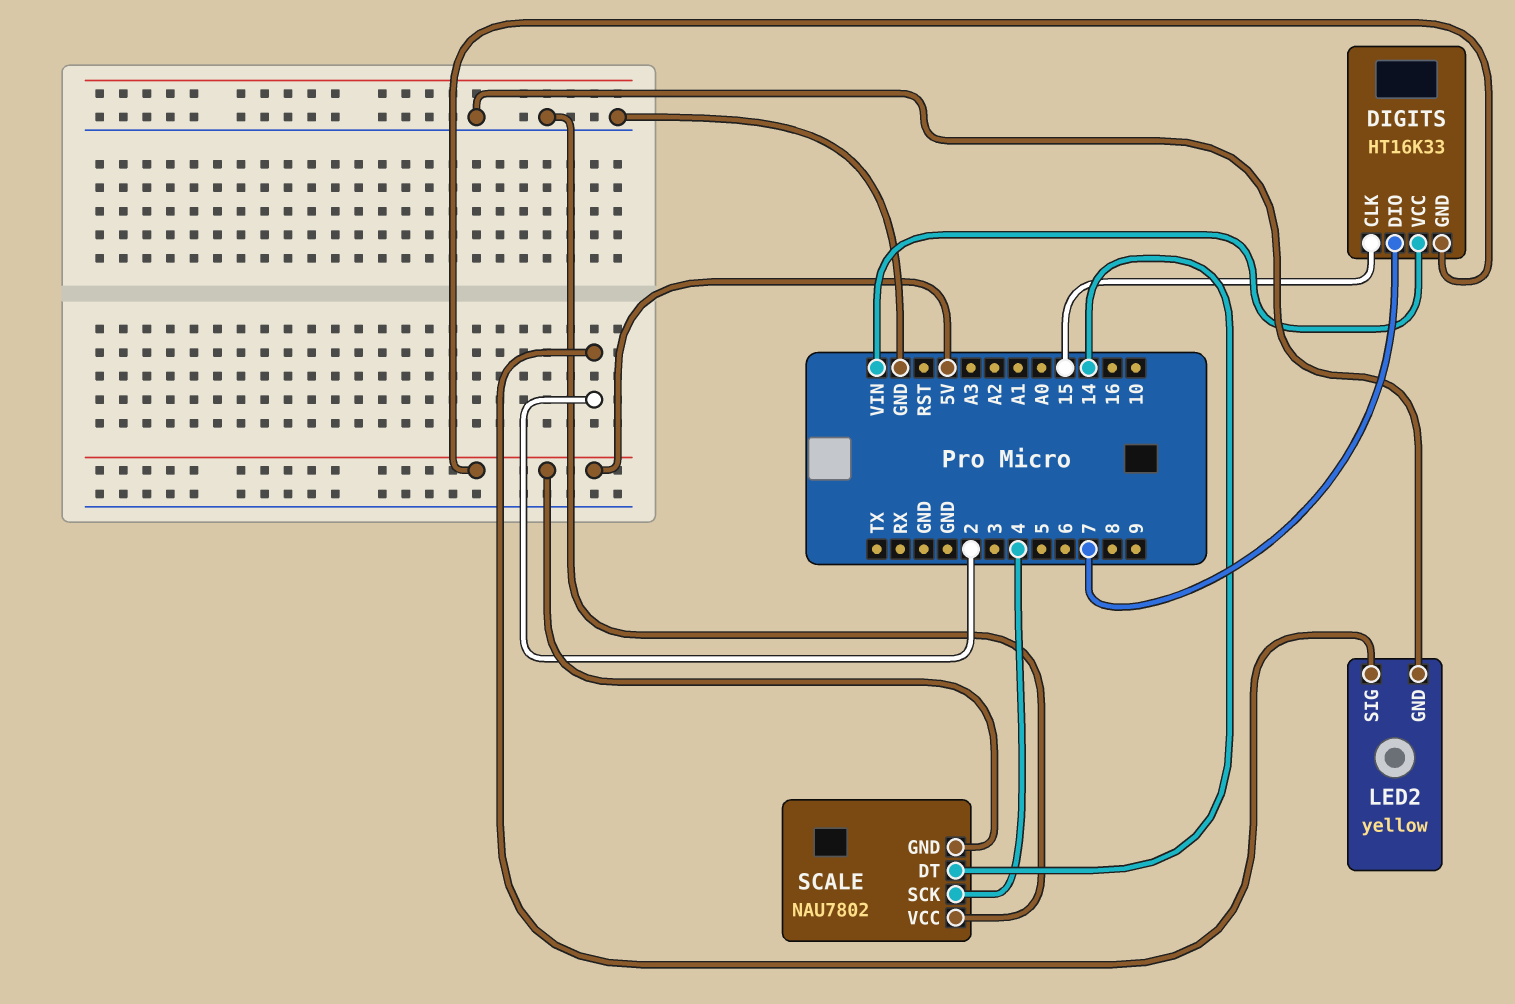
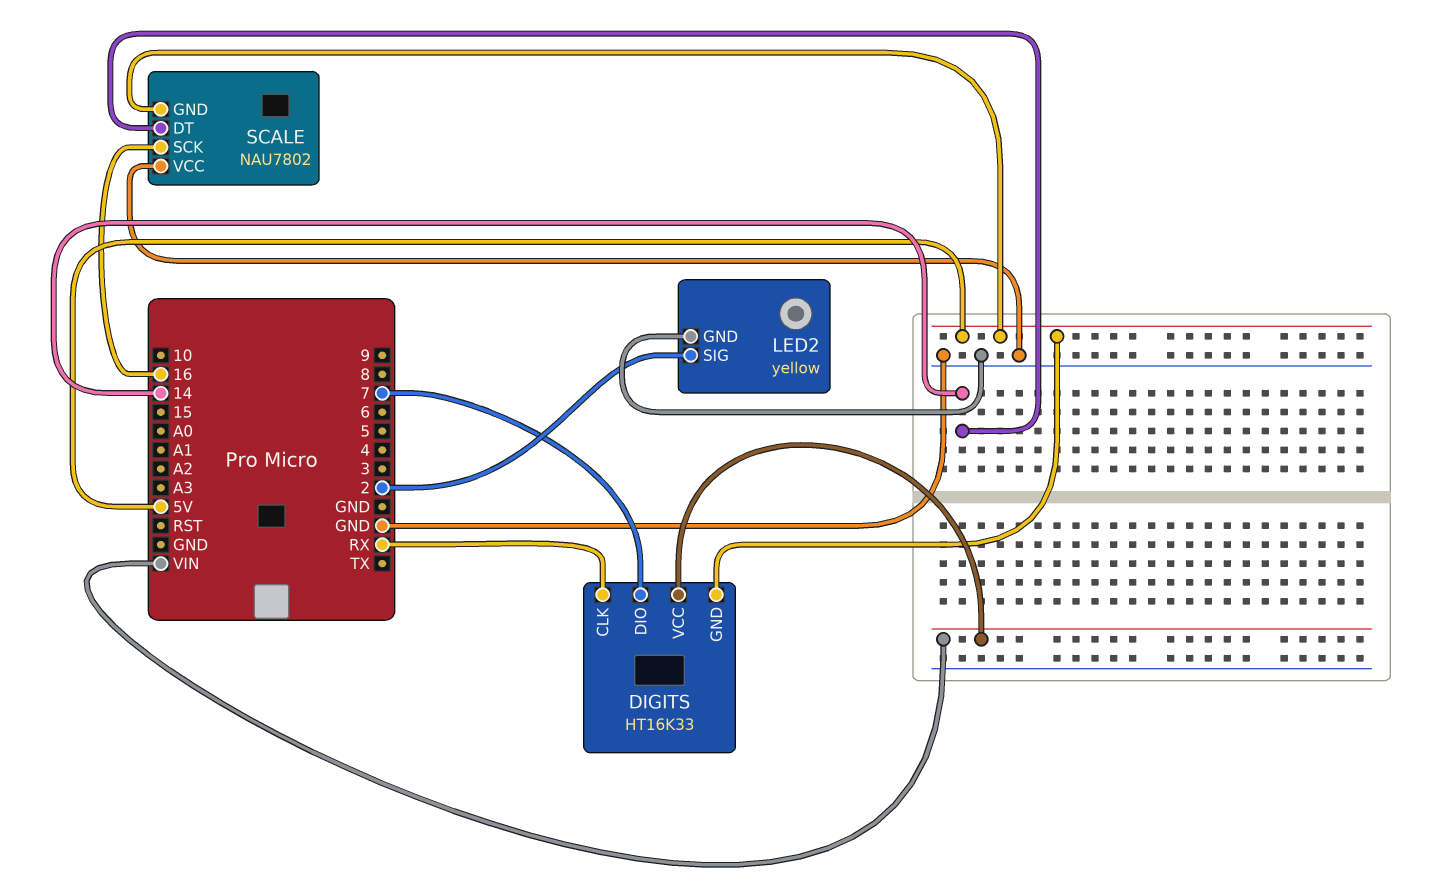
DIGITS pin CLK: 15 -> RX
SCALE pin SCK: 4 -> 16

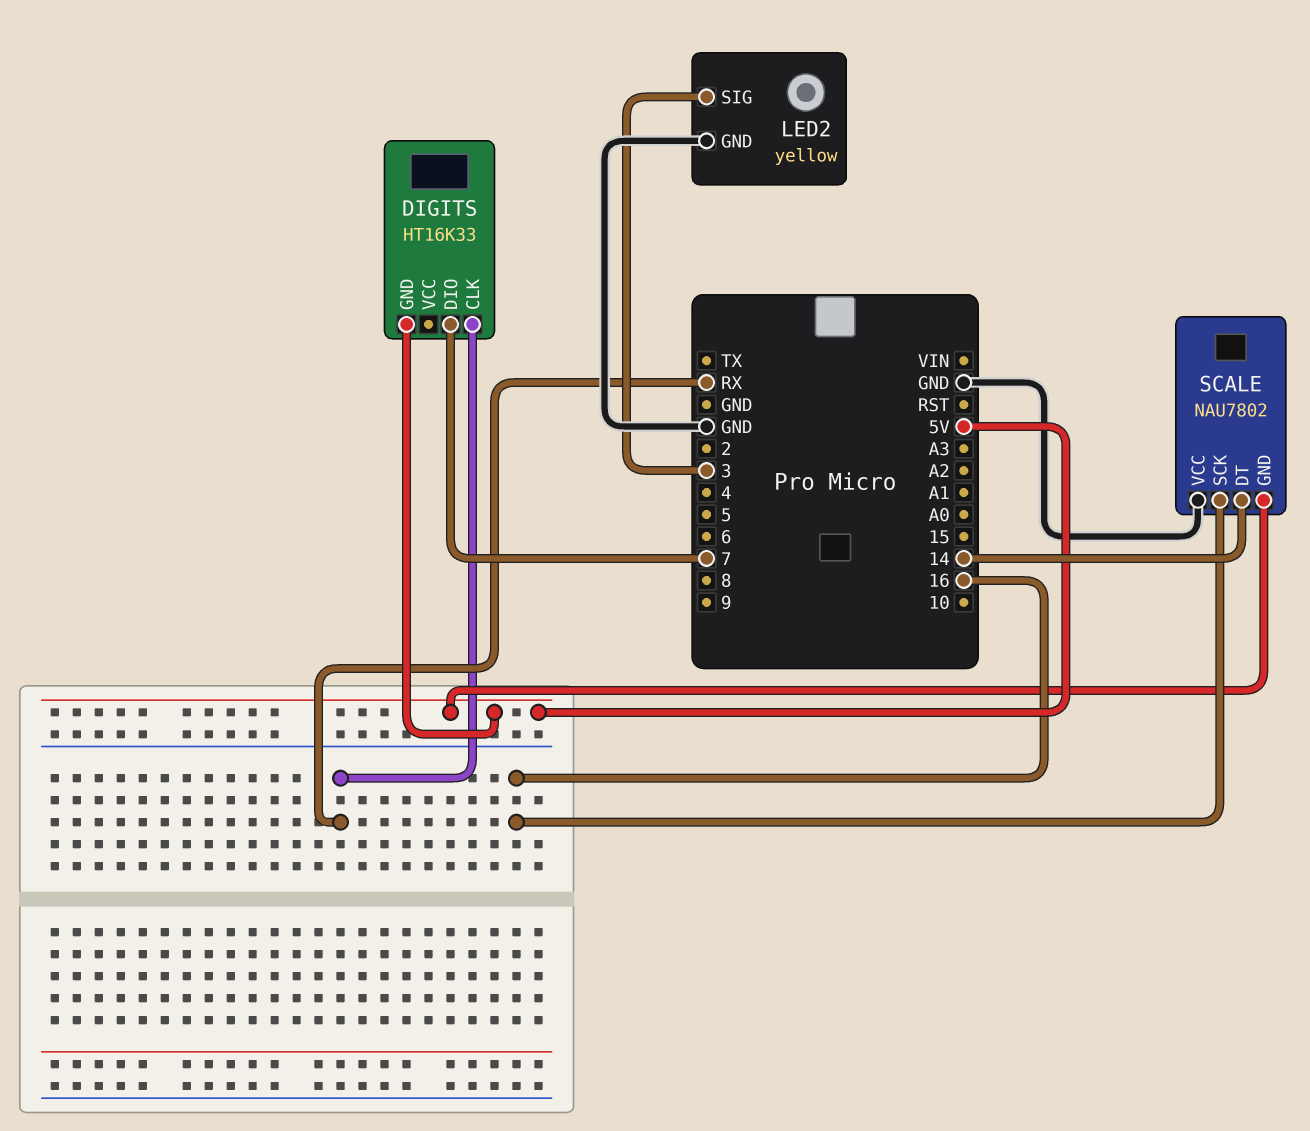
DIGITS pin VCC: VIN -> none
LED2 pin SIG: 2 -> 3

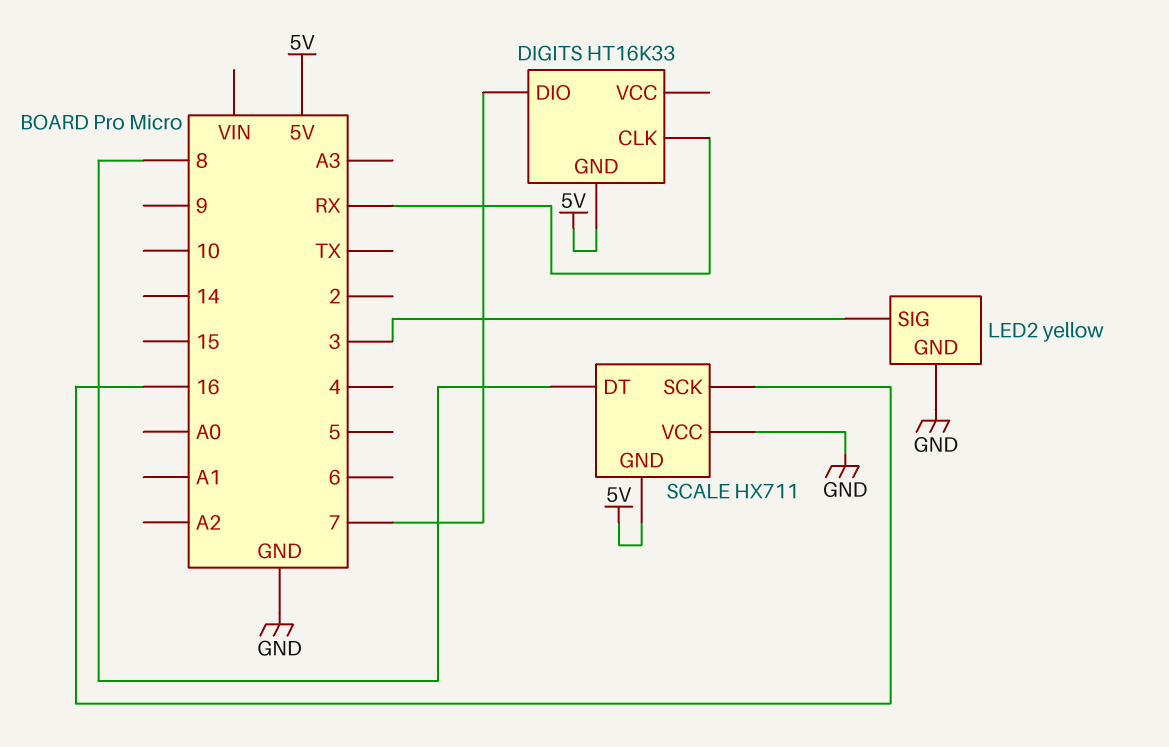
SCALE: NAU7802 -> HX711
SCALE pin DT: 14 -> 8

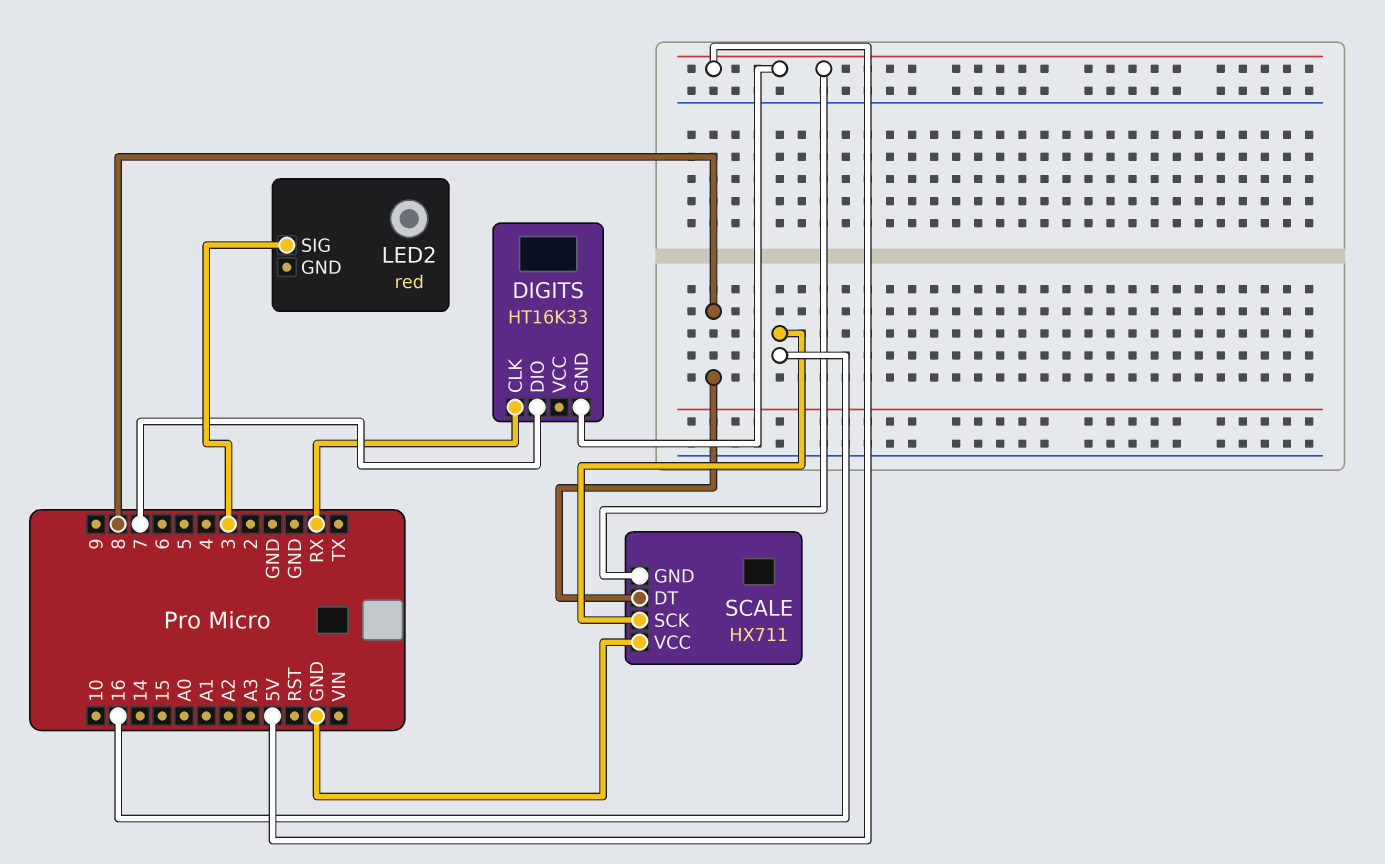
LED2: yellow -> red
LED2 pin GND: GND -> none

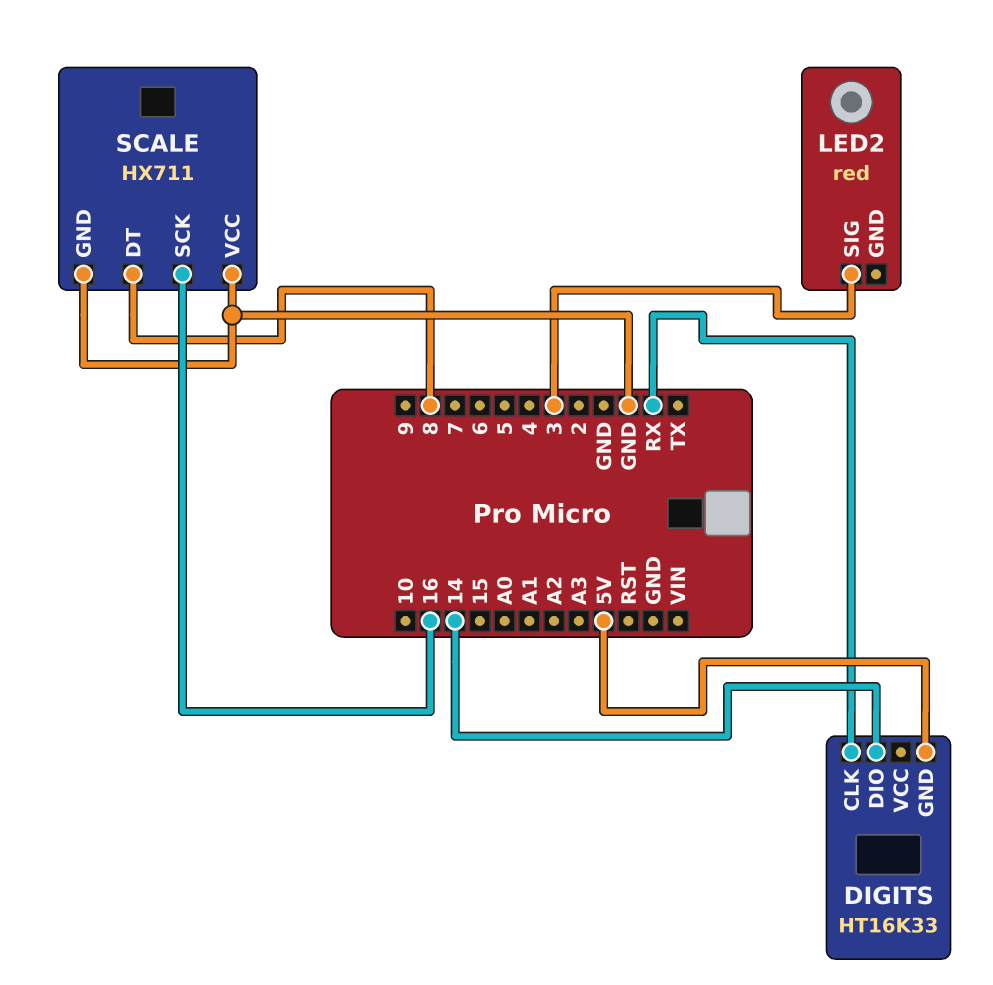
DIGITS pin DIO: 7 -> 14
SCALE pin GND: 5V -> GND

